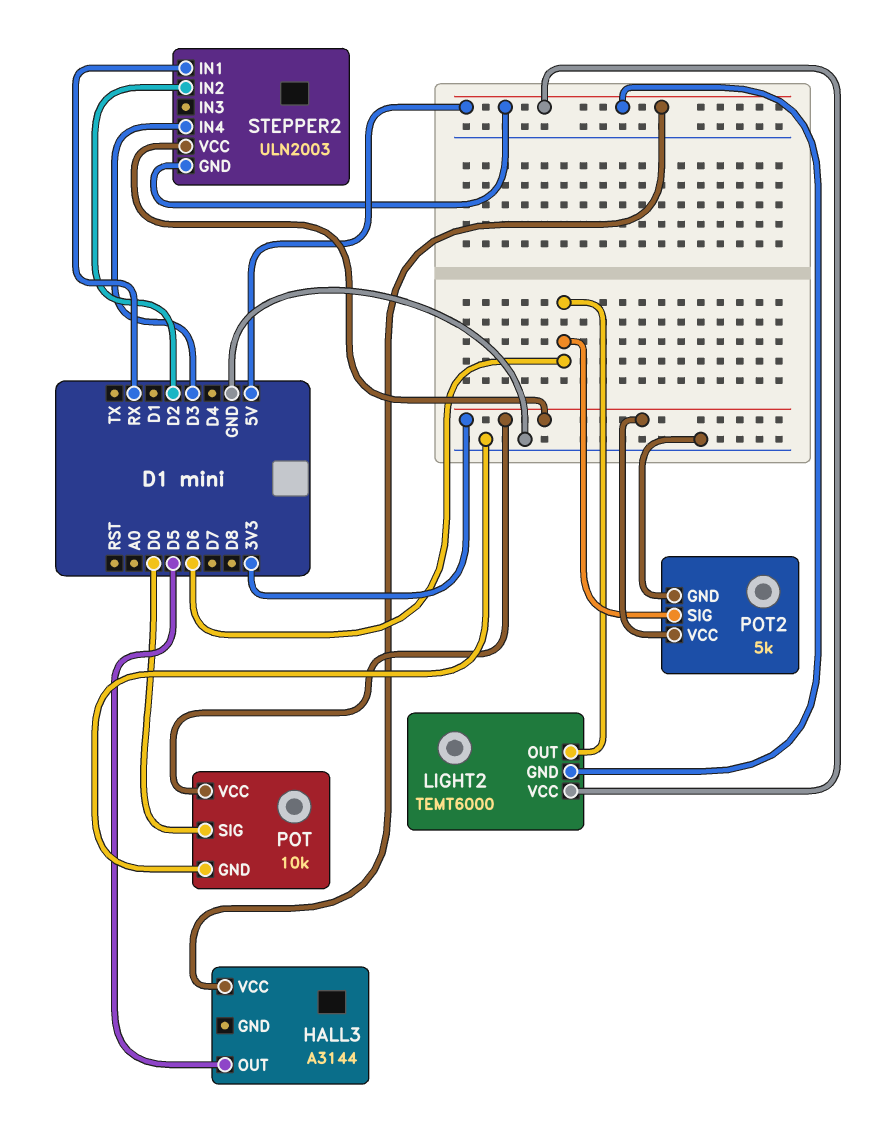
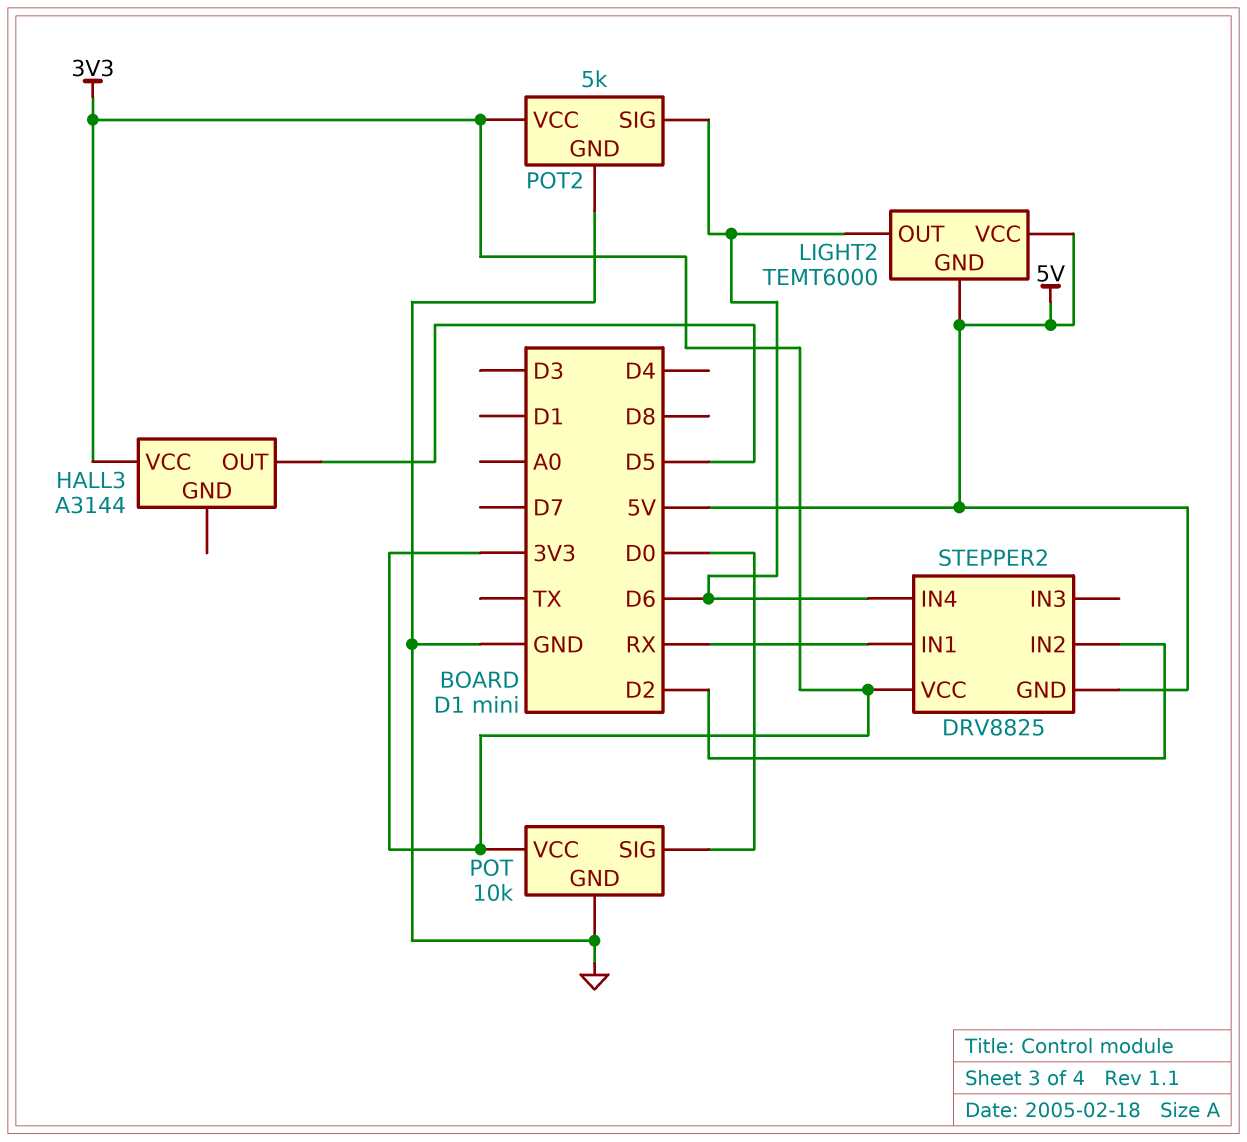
HALL3 pin VCC: 5V -> 3V3
STEPPER2: ULN2003 -> DRV8825
STEPPER2 pin IN4: D3 -> D6

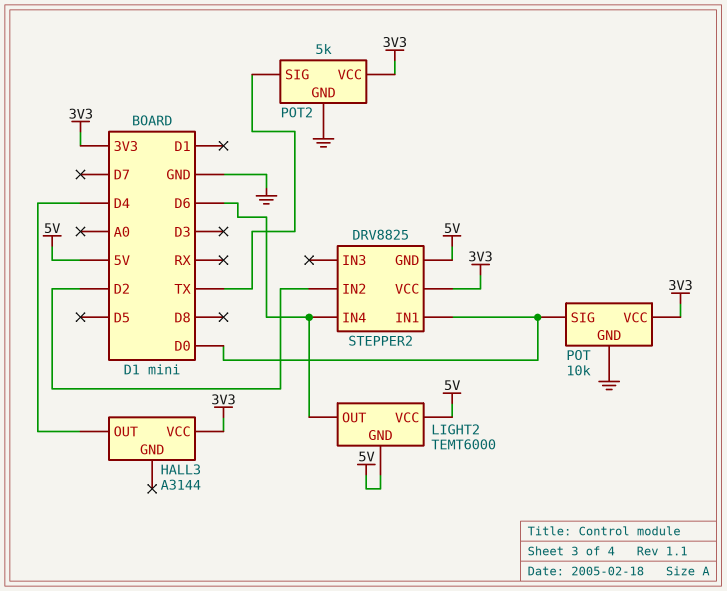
HALL3 pin OUT: D5 -> D4
POT2 pin SIG: D6 -> TX
STEPPER2 pin IN1: RX -> D0

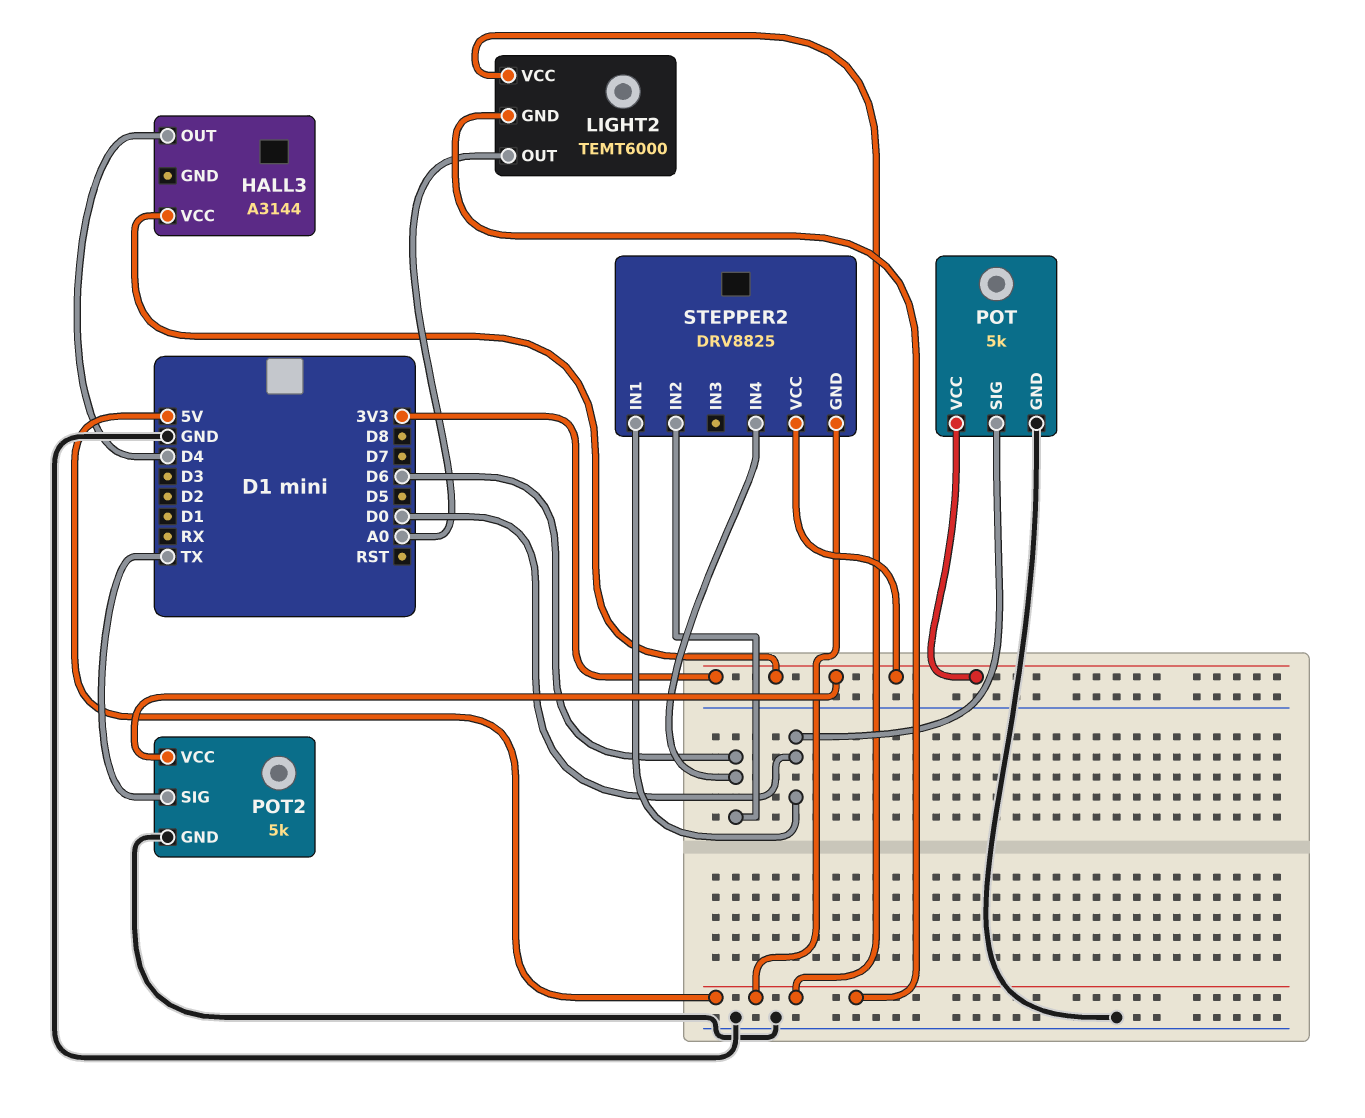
LIGHT2 pin OUT: D6 -> A0
POT: 10k -> 5k
STEPPER2 pin IN2: D2 -> D6

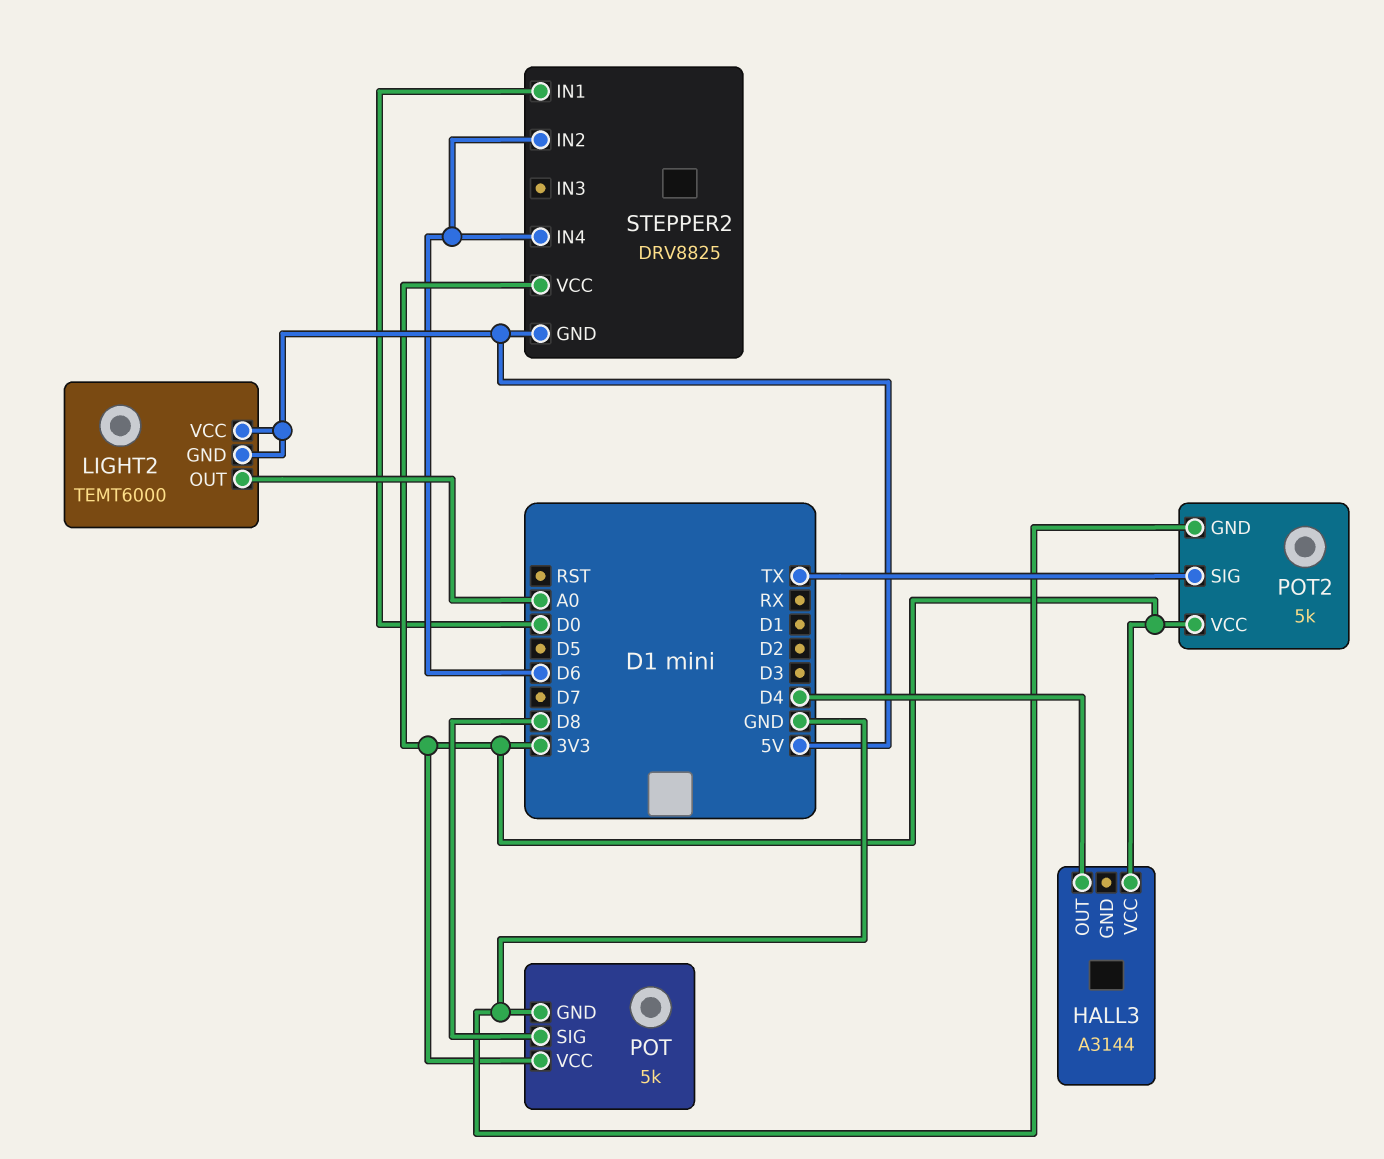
POT pin SIG: D0 -> D8

